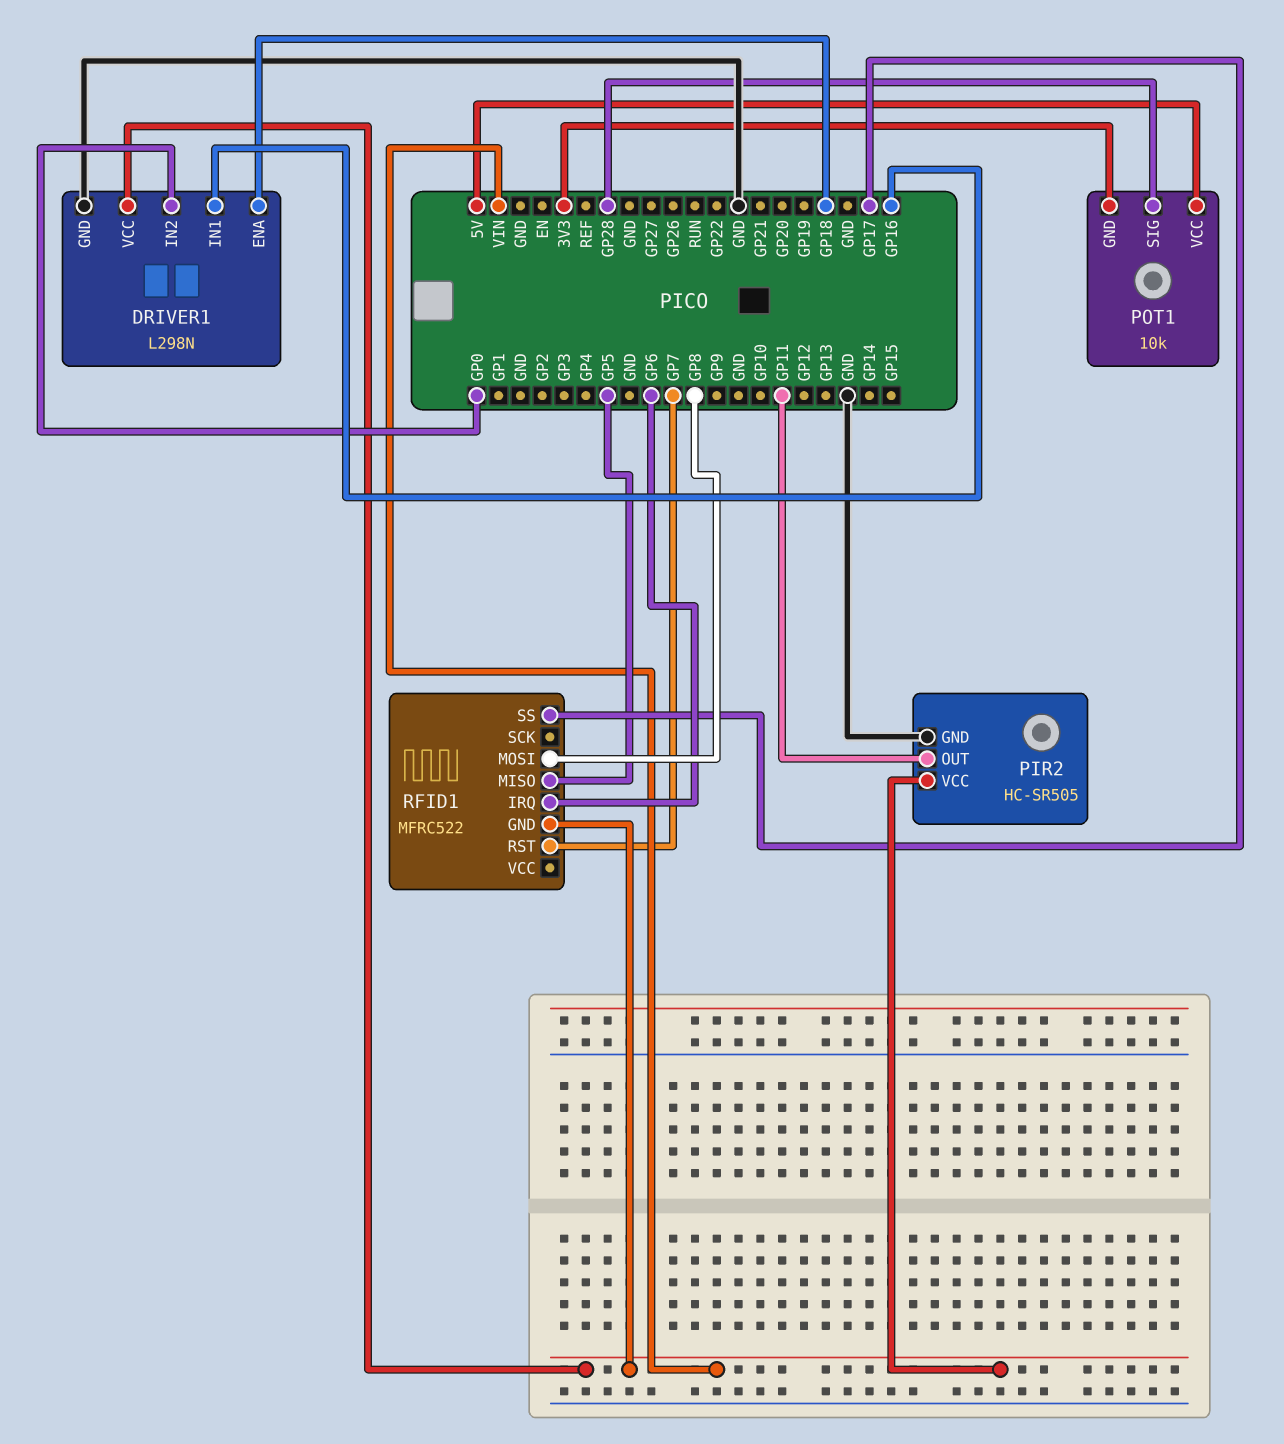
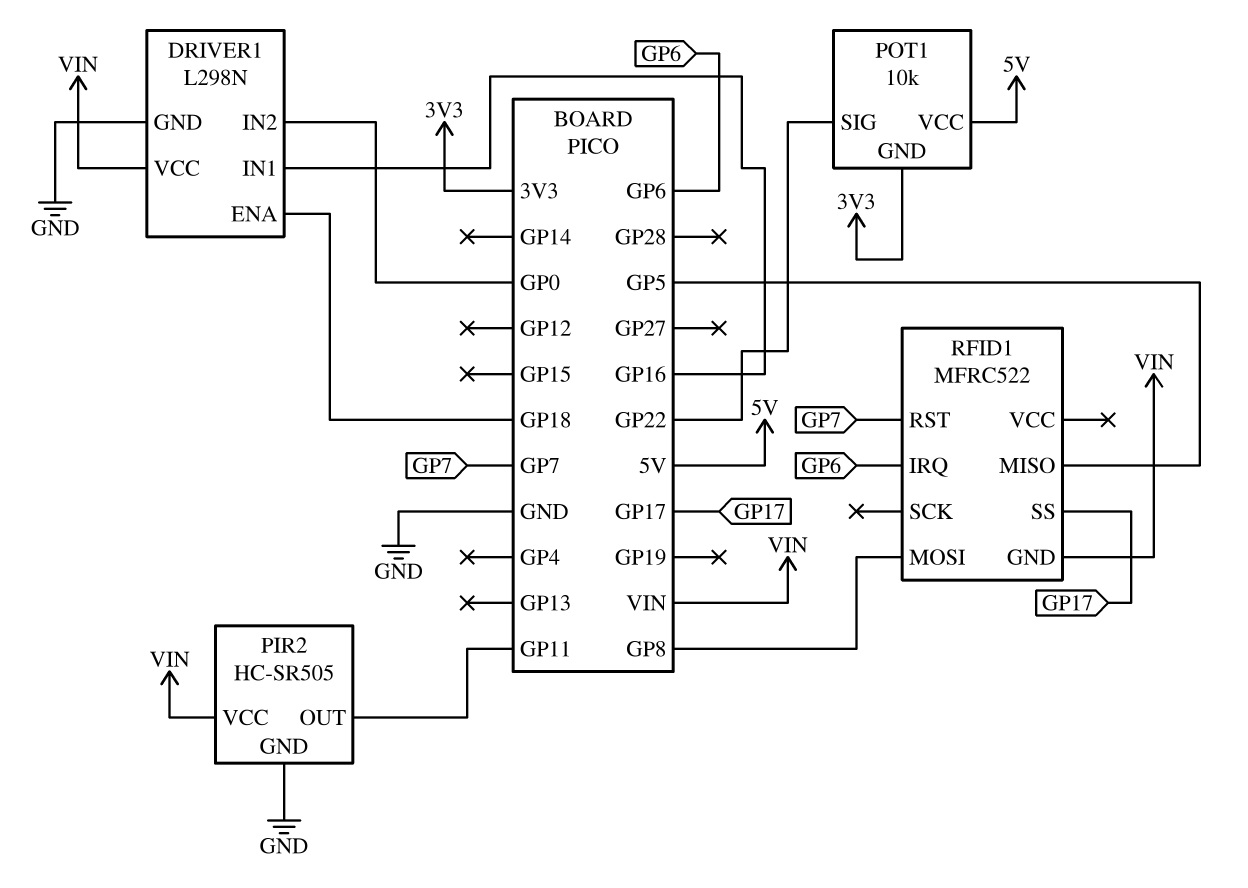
POT1 pin SIG: GP28 -> GP22

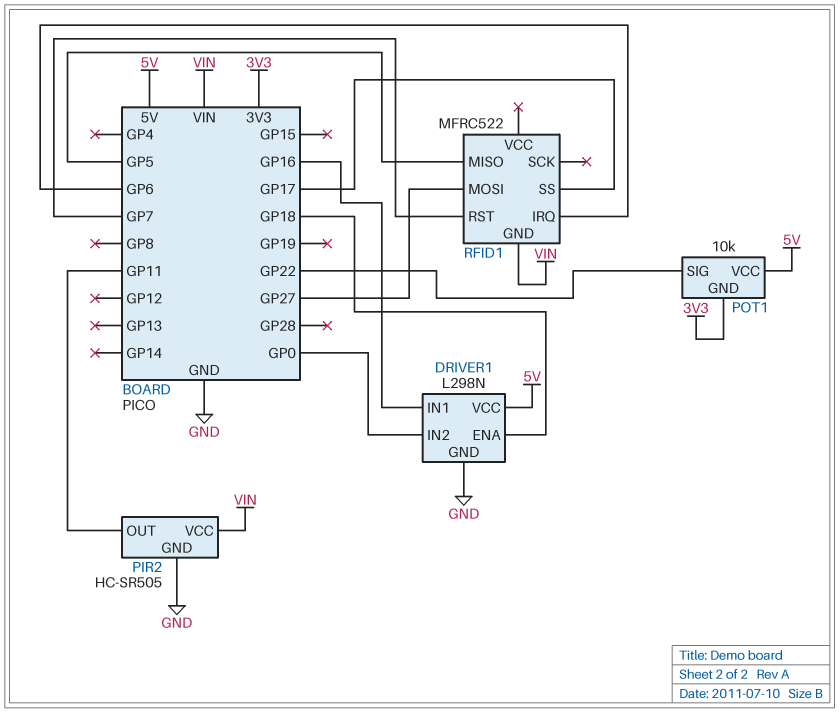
DRIVER1 pin VCC: VIN -> 5V
RFID1 pin MOSI: GP8 -> GP27

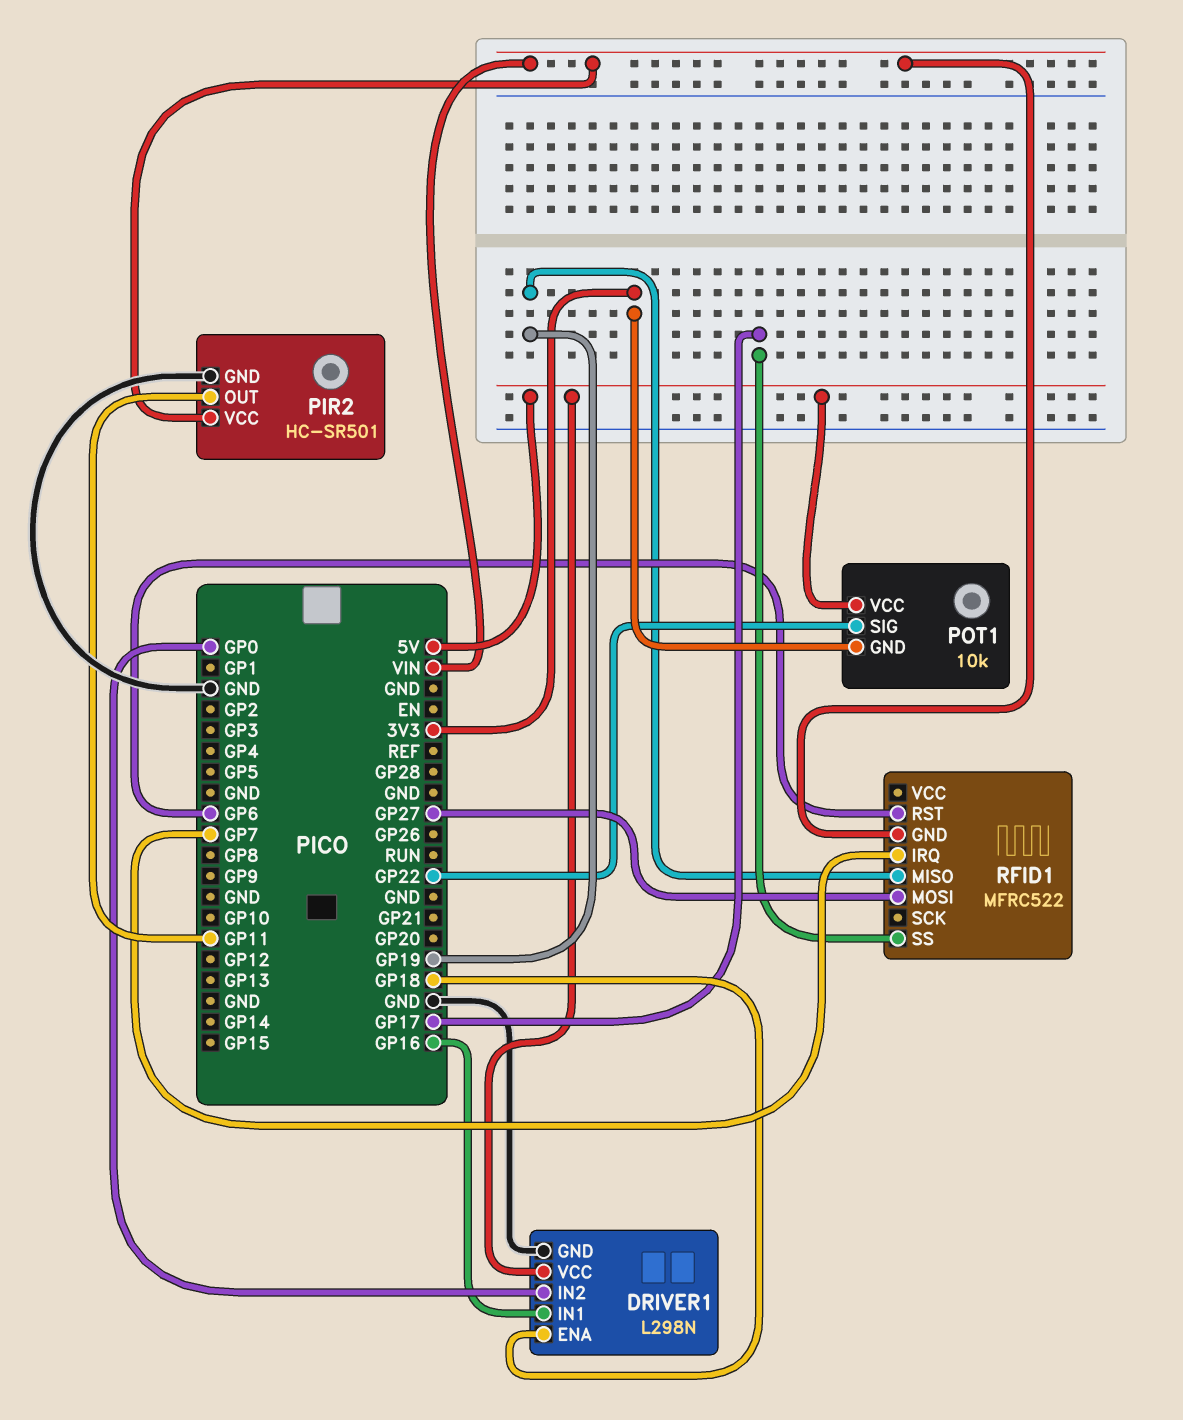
PIR2: HC-SR505 -> HC-SR501
RFID1 pin IRQ: GP6 -> GP7
RFID1 pin MISO: GP5 -> GP19
RFID1 pin RST: GP7 -> GP6

